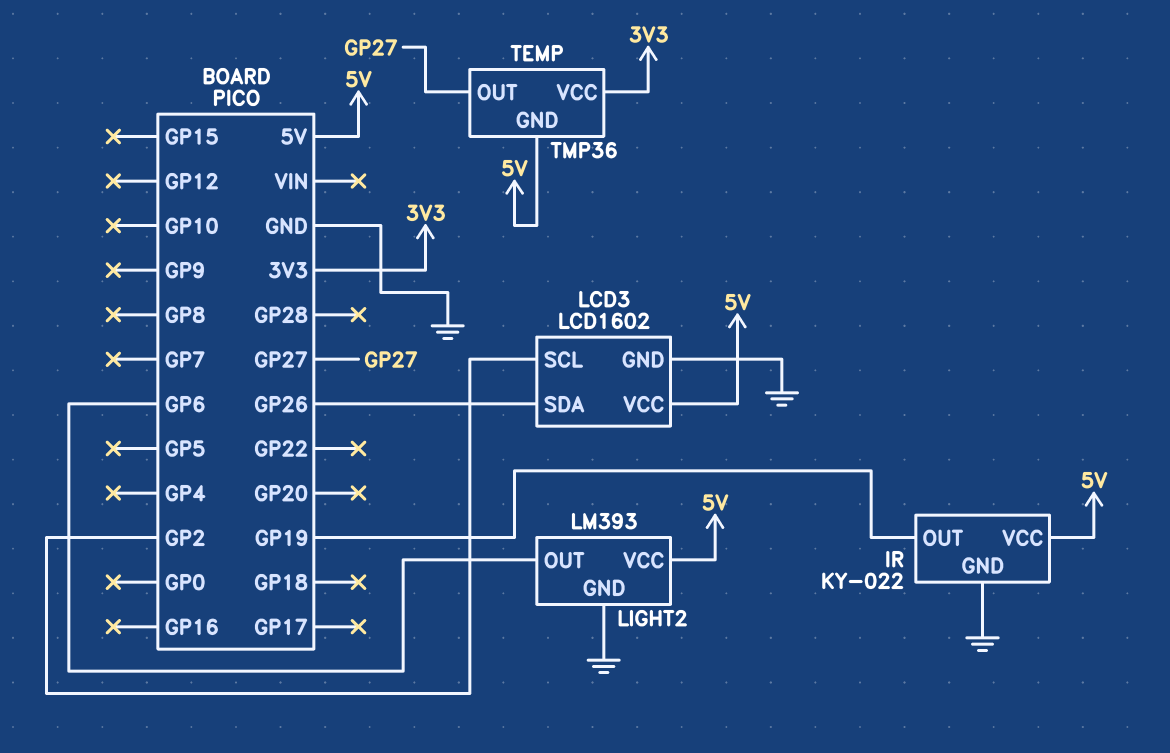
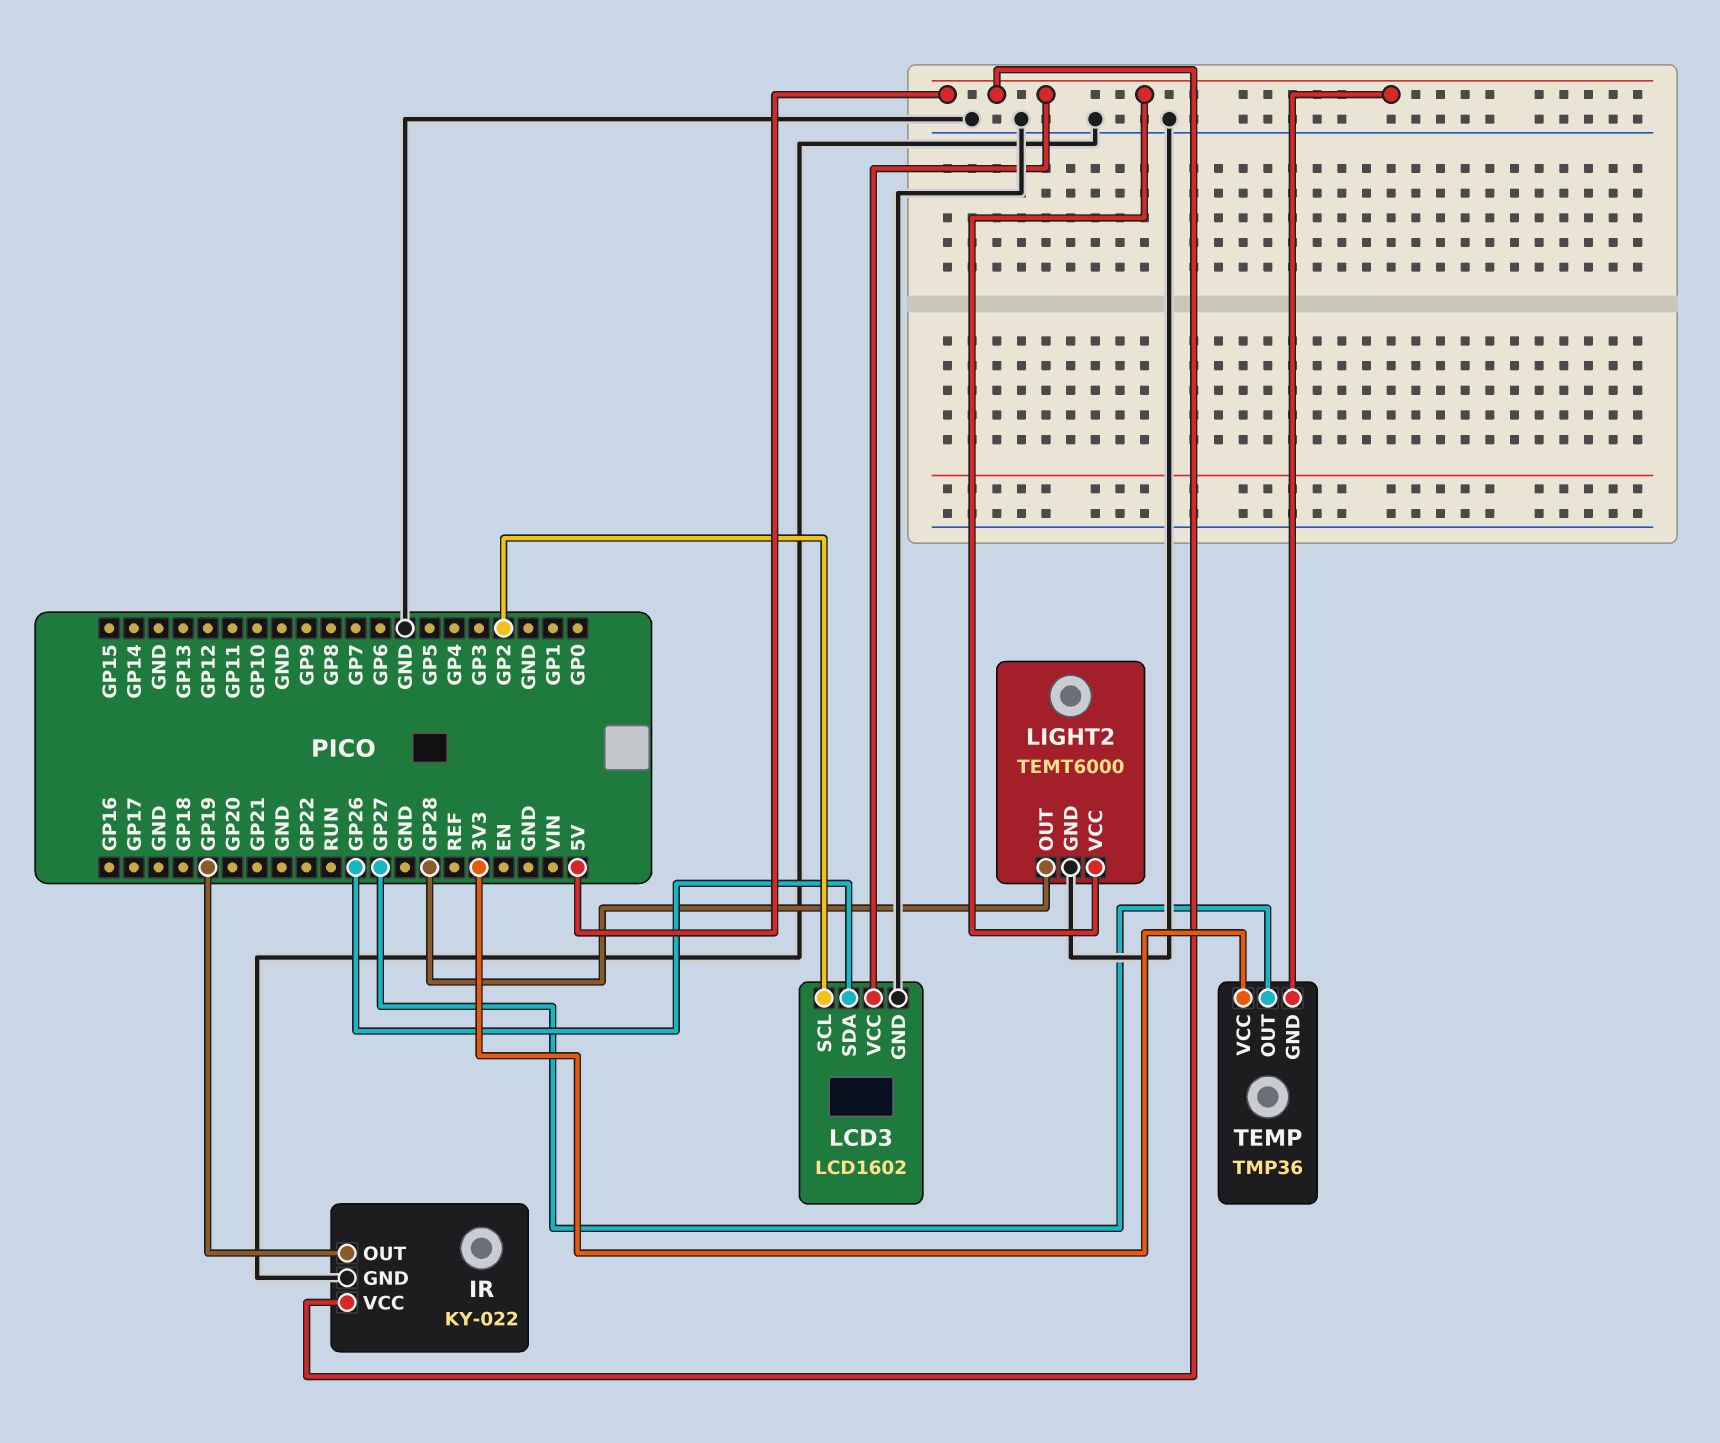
LIGHT2: LM393 -> TEMT6000
LIGHT2 pin OUT: GP6 -> GP28

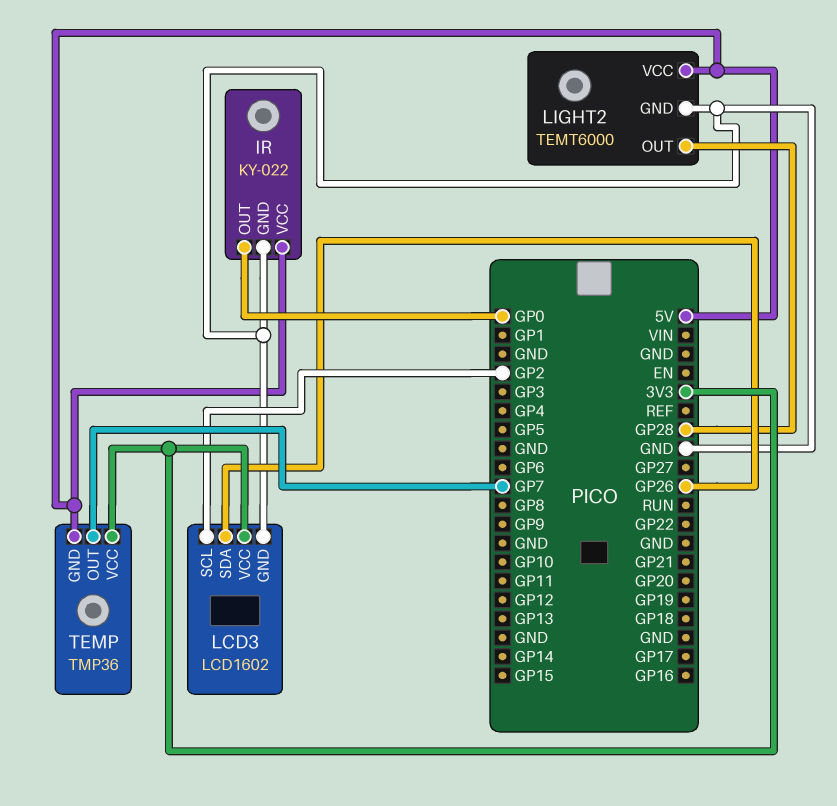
IR pin OUT: GP19 -> GP0
LCD3 pin VCC: 5V -> 3V3
TEMP pin OUT: GP27 -> GP7

